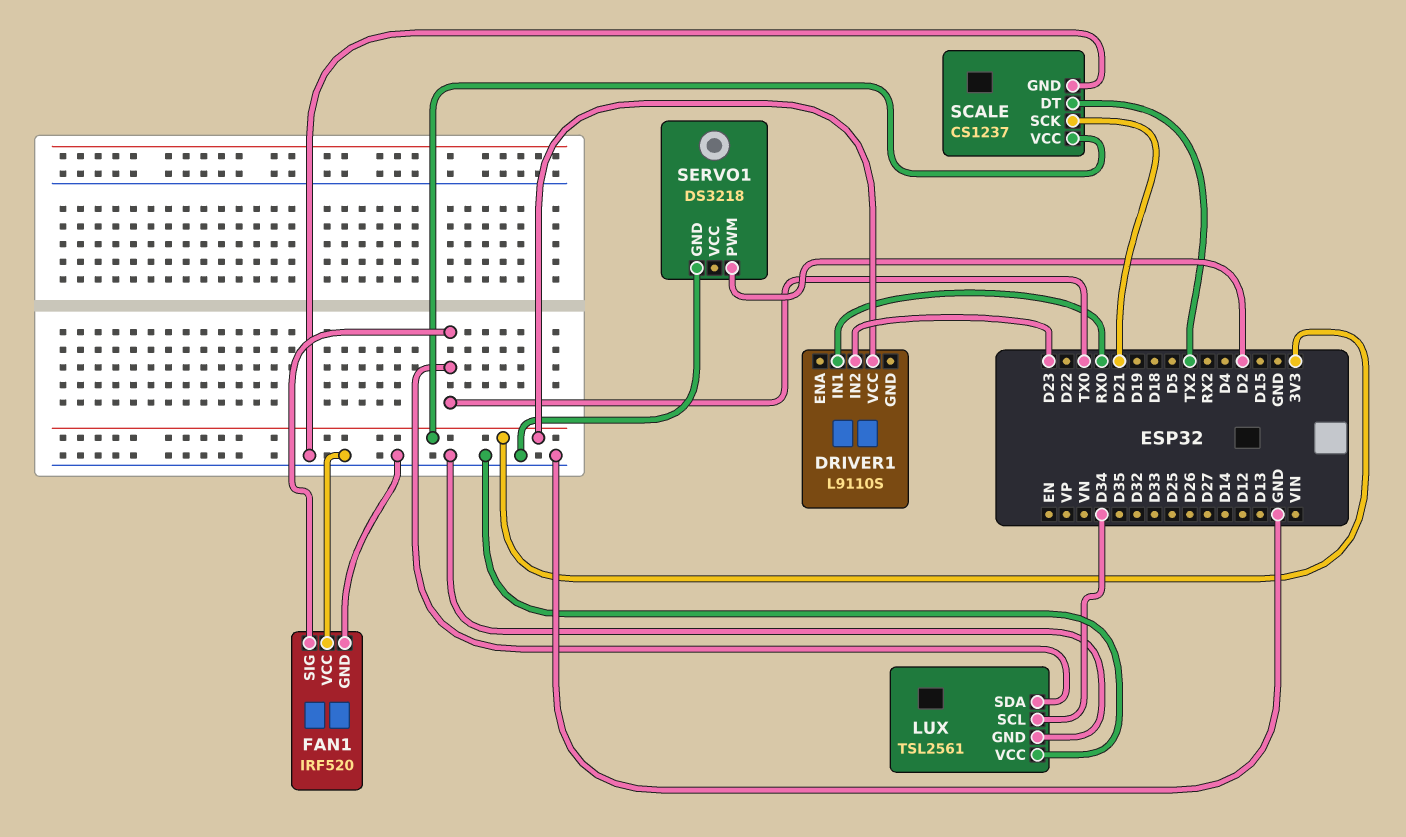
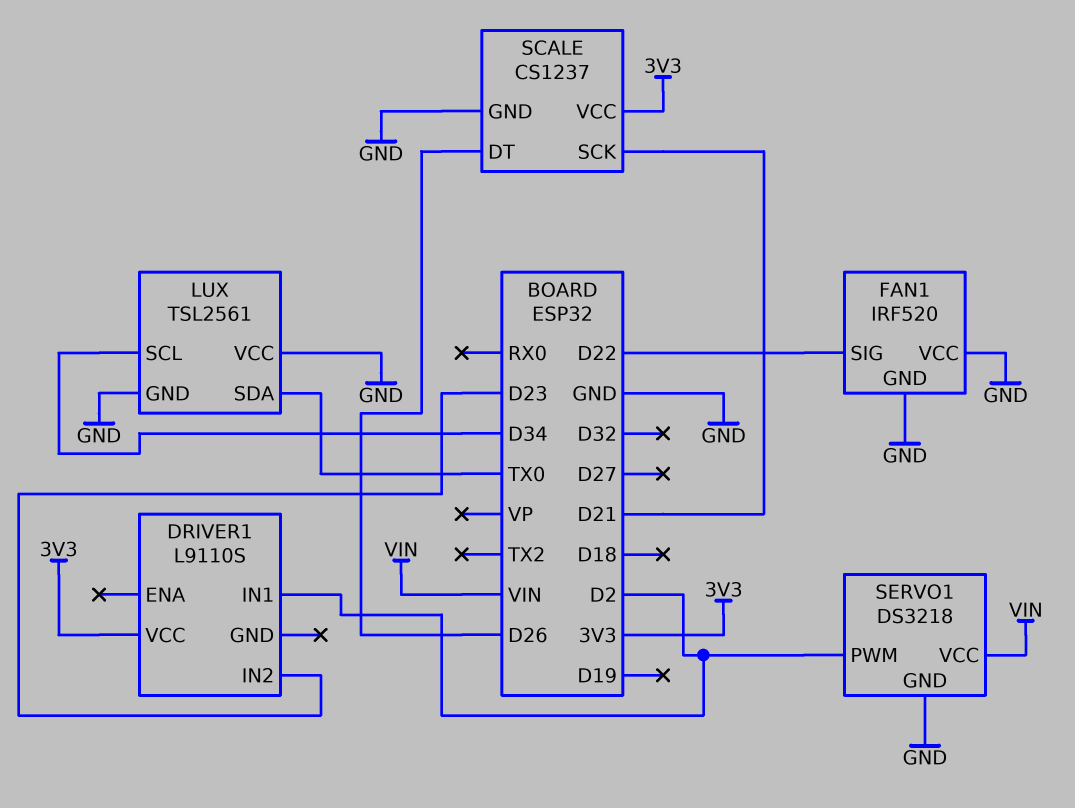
DRIVER1 pin IN1: RX0 -> D2
FAN1 pin SIG: TX0 -> D22
SCALE pin DT: TX2 -> D26
SERVO1 pin VCC: none -> VIN

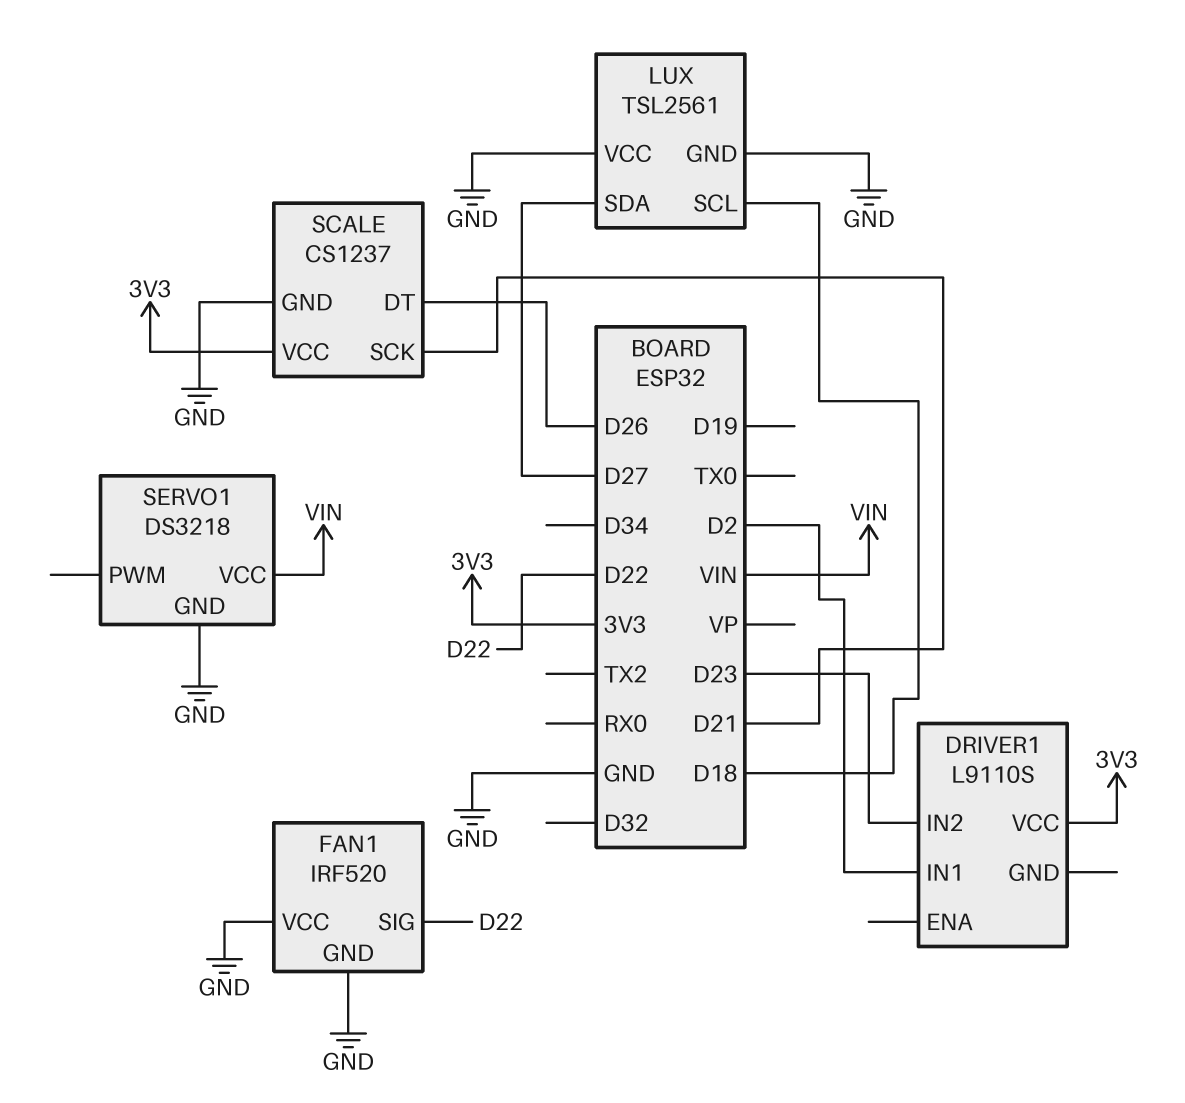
LUX pin SCL: D34 -> D18
LUX pin SDA: TX0 -> D27
SERVO1 pin PWM: D2 -> none

